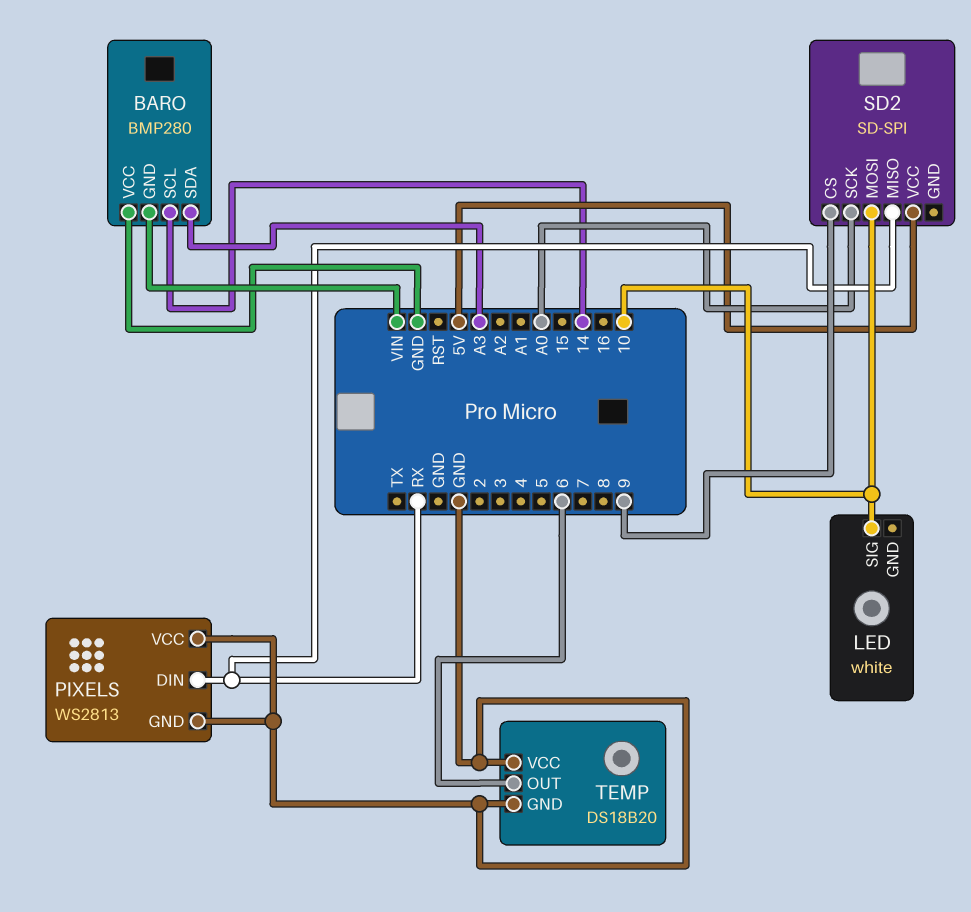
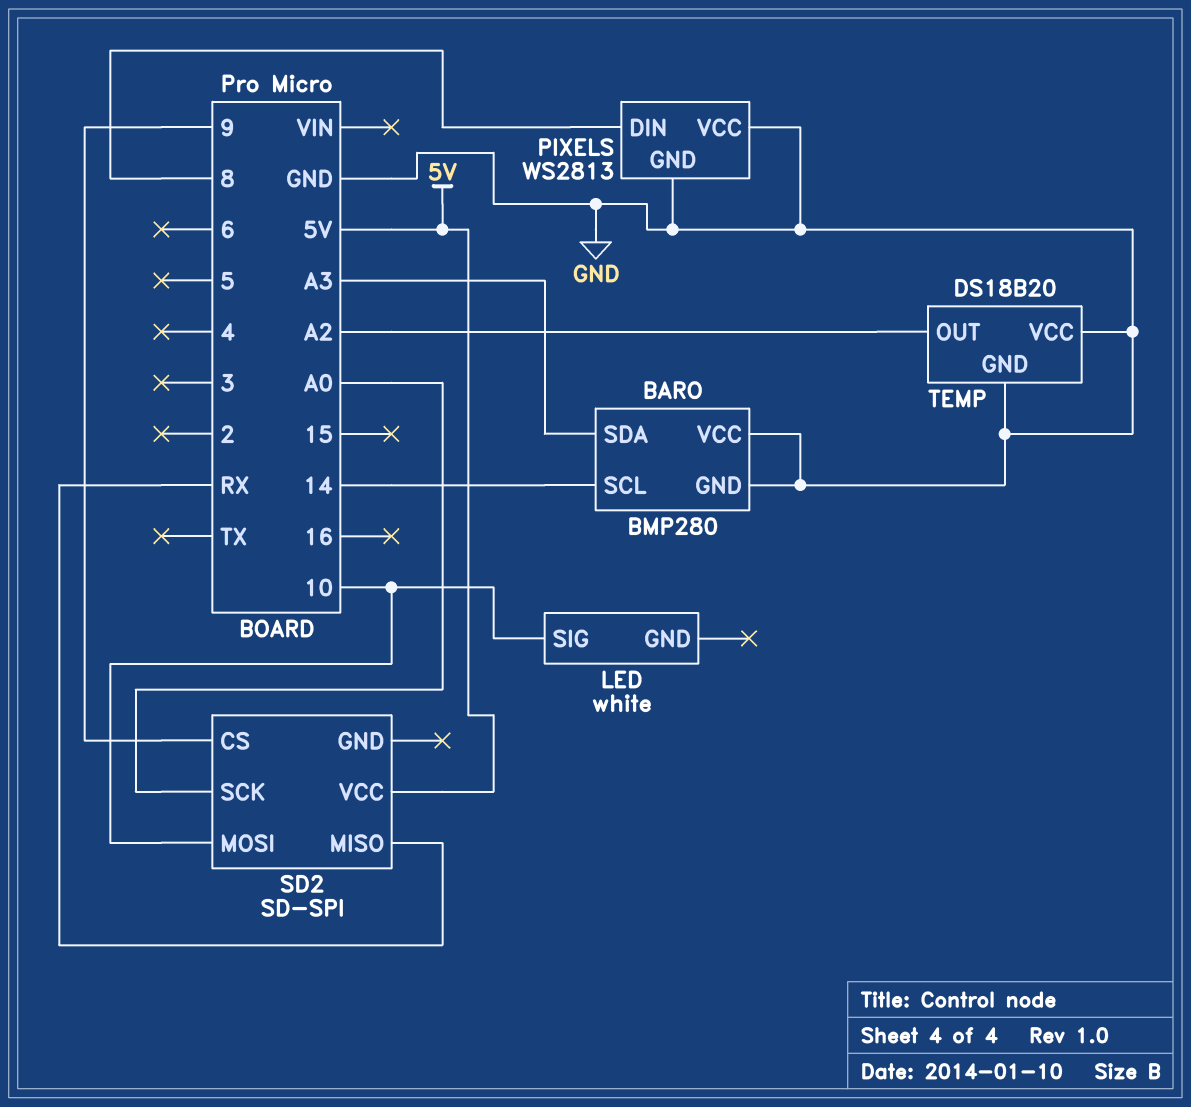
BARO pin GND: VIN -> GND
PIXELS pin DIN: RX -> 8
TEMP pin OUT: 6 -> A2

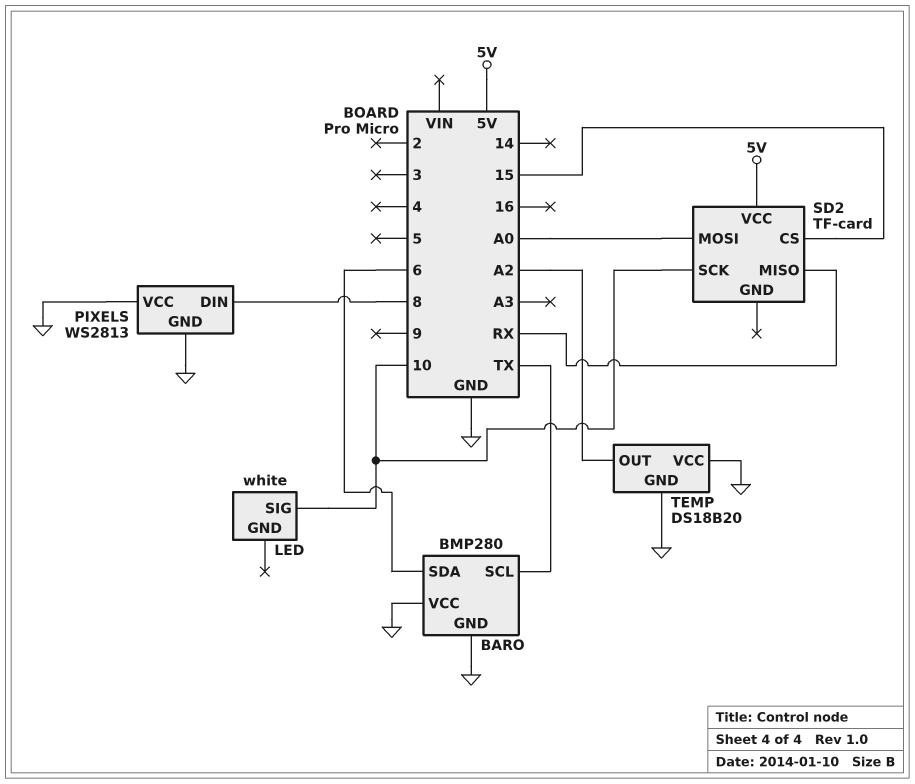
BARO pin SCL: 14 -> TX
BARO pin SDA: A3 -> 6
SD2: SD-SPI -> TF-card
SD2 pin CS: 9 -> 15
SD2 pin MOSI: 10 -> A0
SD2 pin SCK: A0 -> 10

